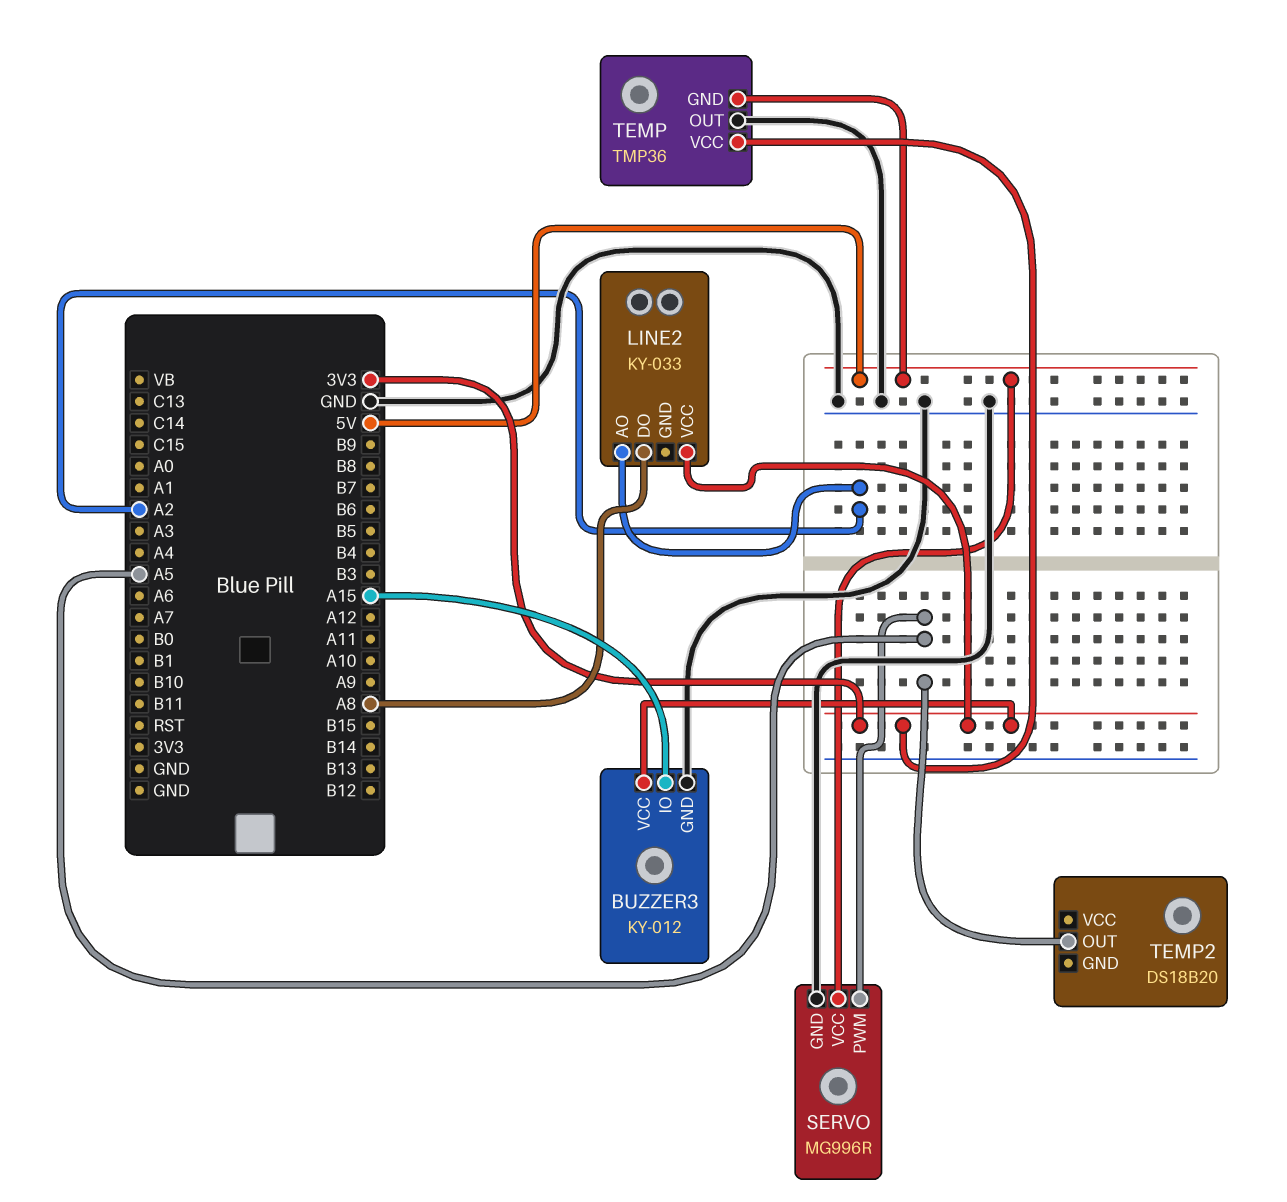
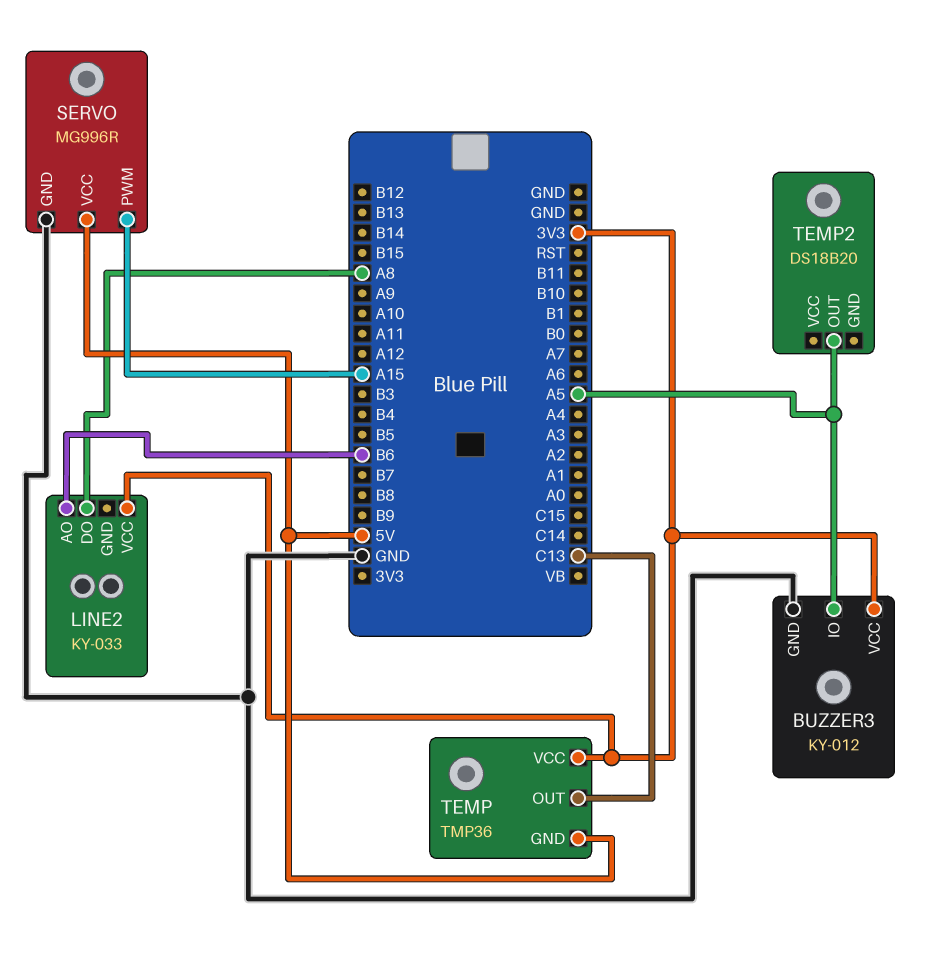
BUZZER3 pin IO: A15 -> A5
LINE2 pin AO: A2 -> B6
SERVO pin PWM: A5 -> A15
TEMP pin OUT: GND -> C13

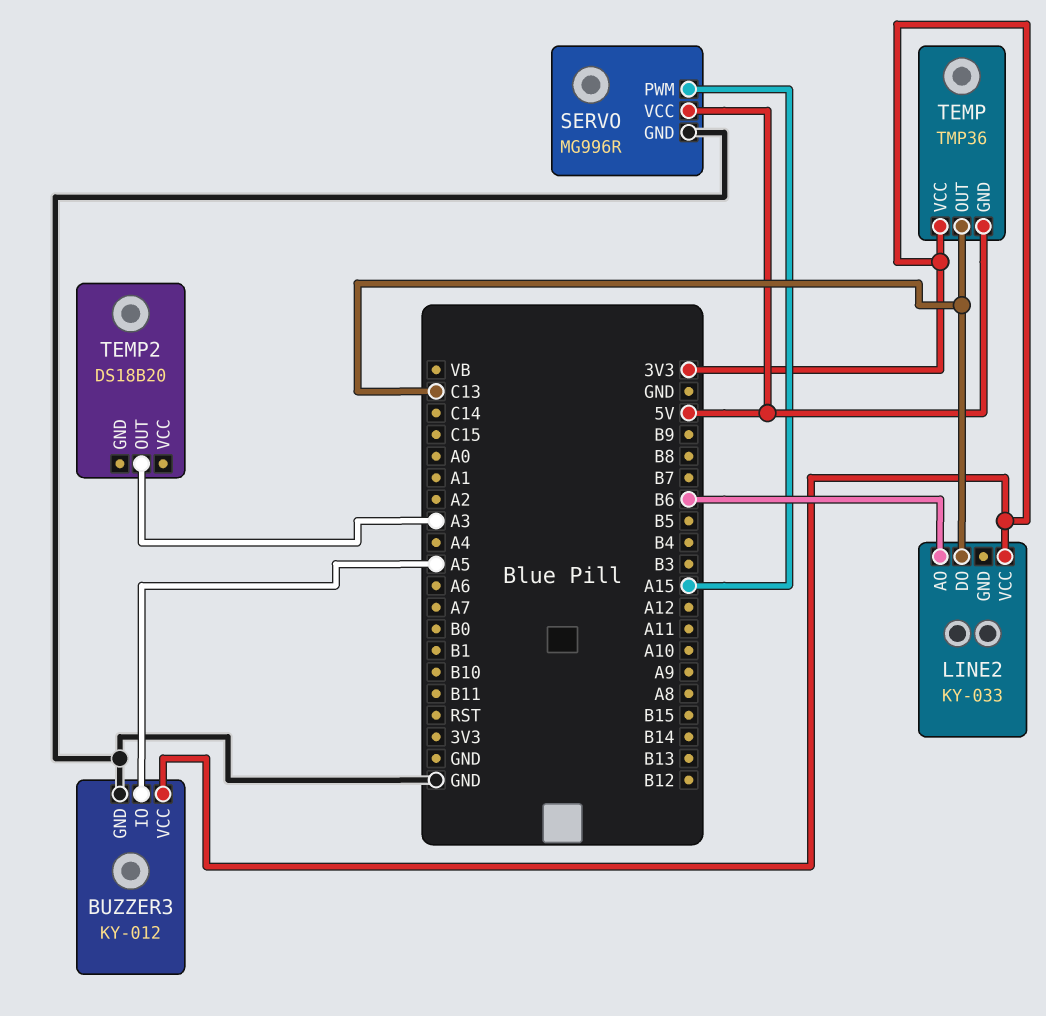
LINE2 pin DO: A8 -> C13
TEMP2 pin OUT: A5 -> A3

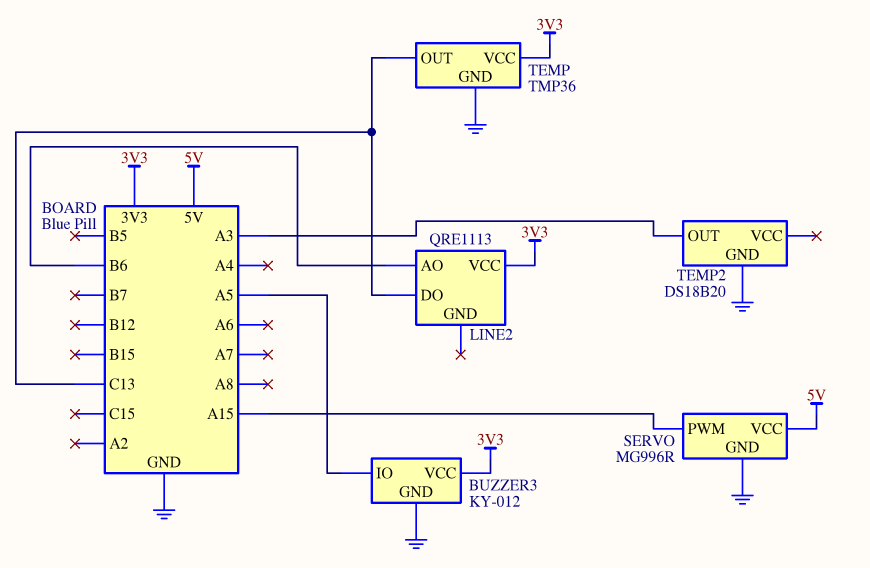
LINE2: KY-033 -> QRE1113
TEMP pin GND: 5V -> GND
TEMP2 pin GND: none -> GND

